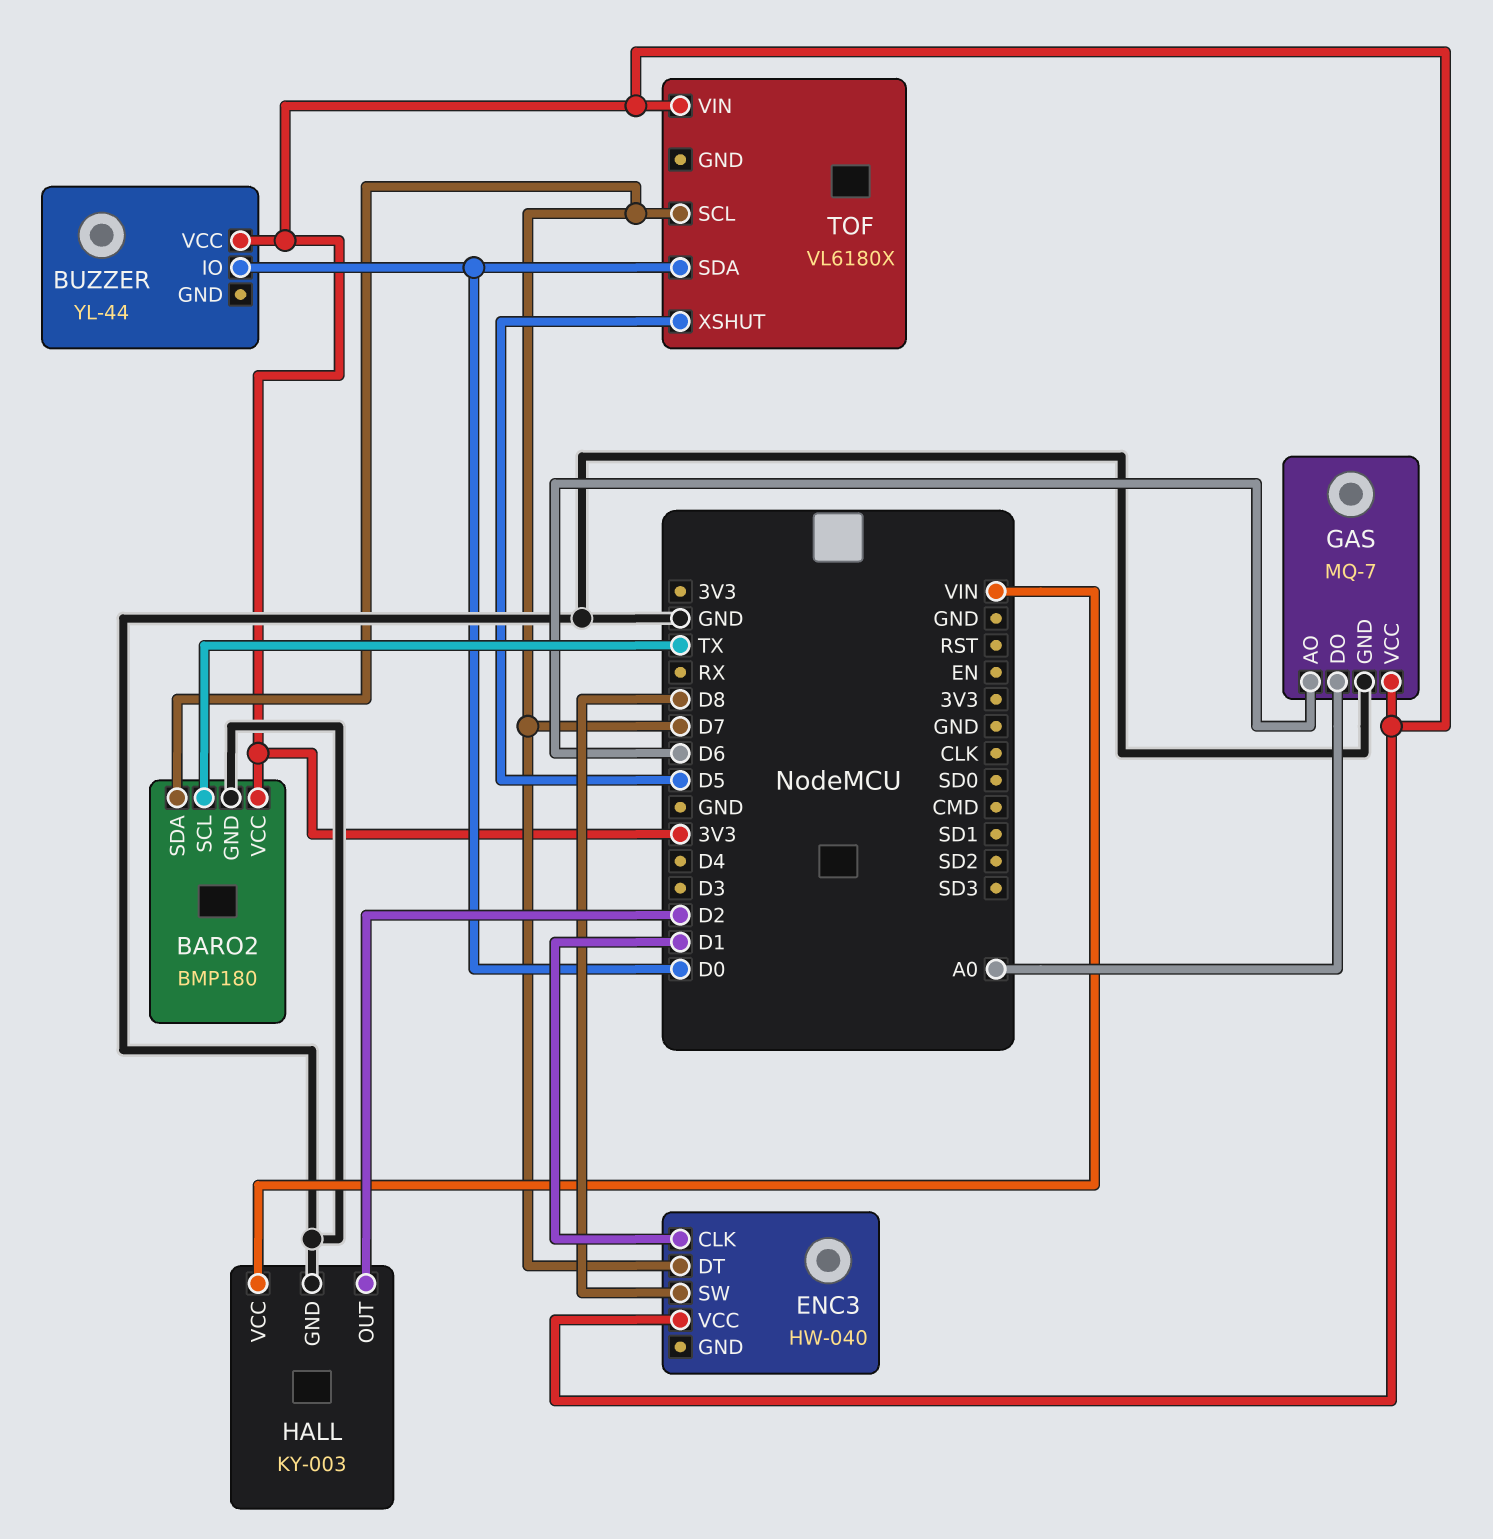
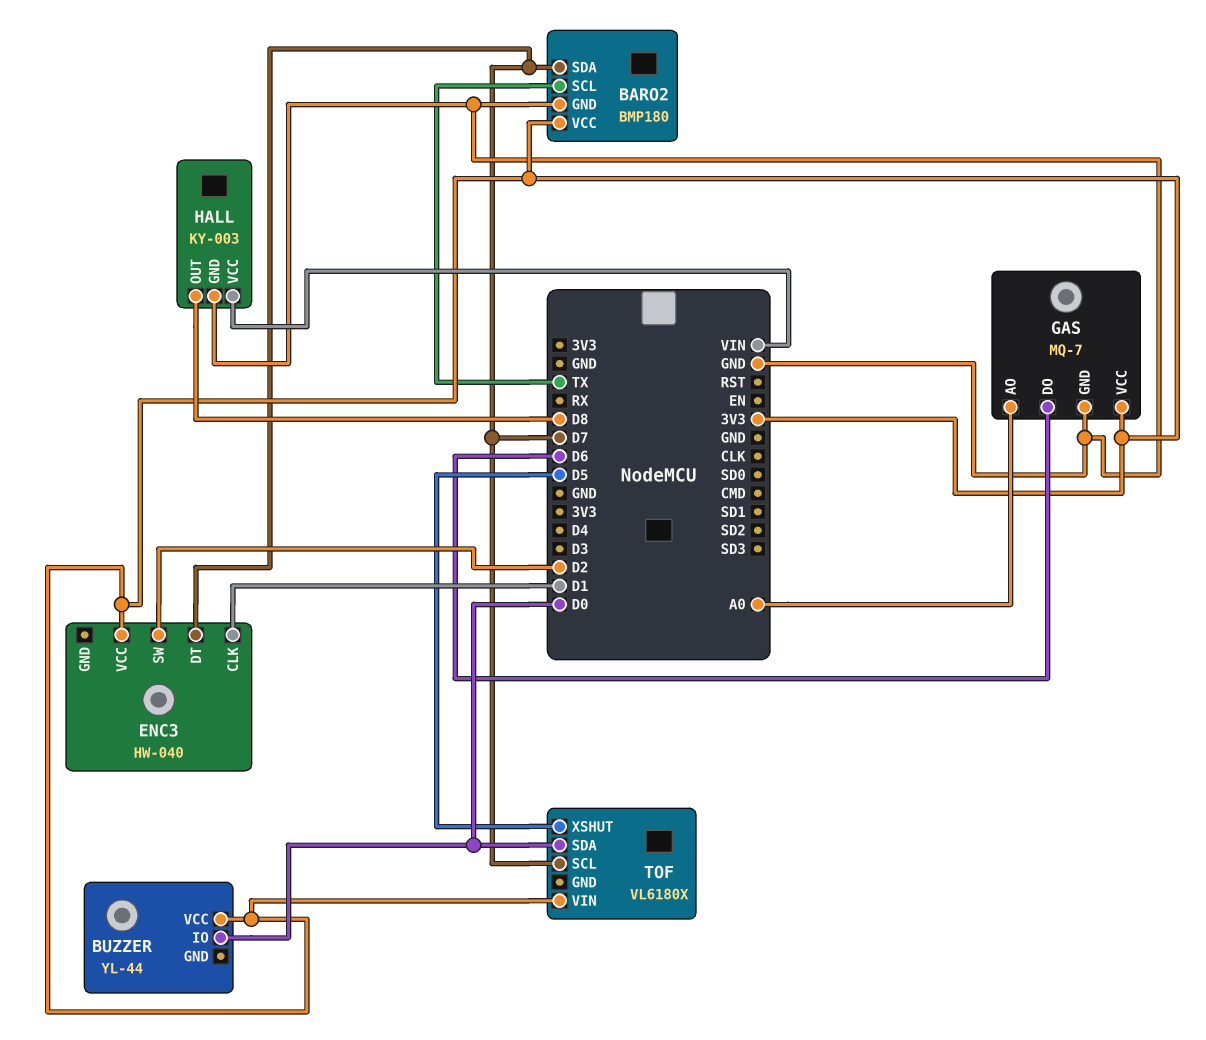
ENC3 pin SW: D8 -> D2
GAS pin AO: D6 -> A0
GAS pin DO: A0 -> D6
HALL pin OUT: D2 -> D8

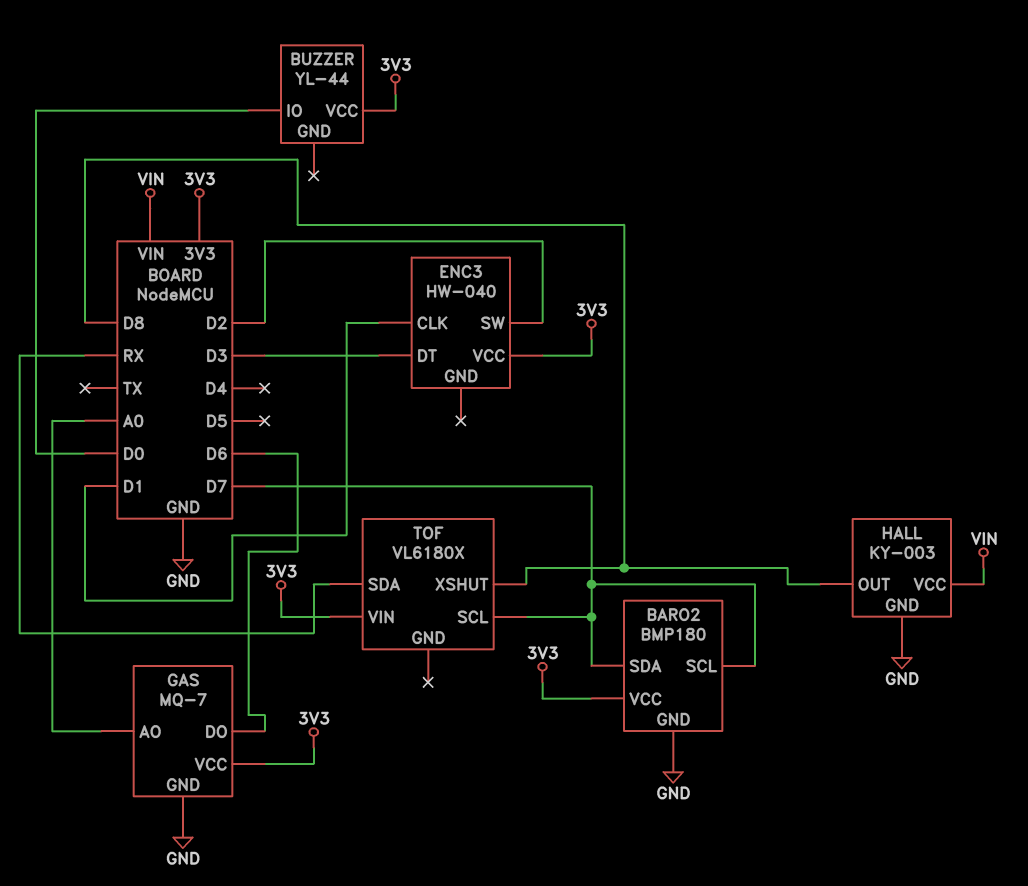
BARO2 pin SCL: TX -> D7
ENC3 pin DT: D7 -> D3
TOF pin SDA: D0 -> RX
TOF pin XSHUT: D5 -> D8

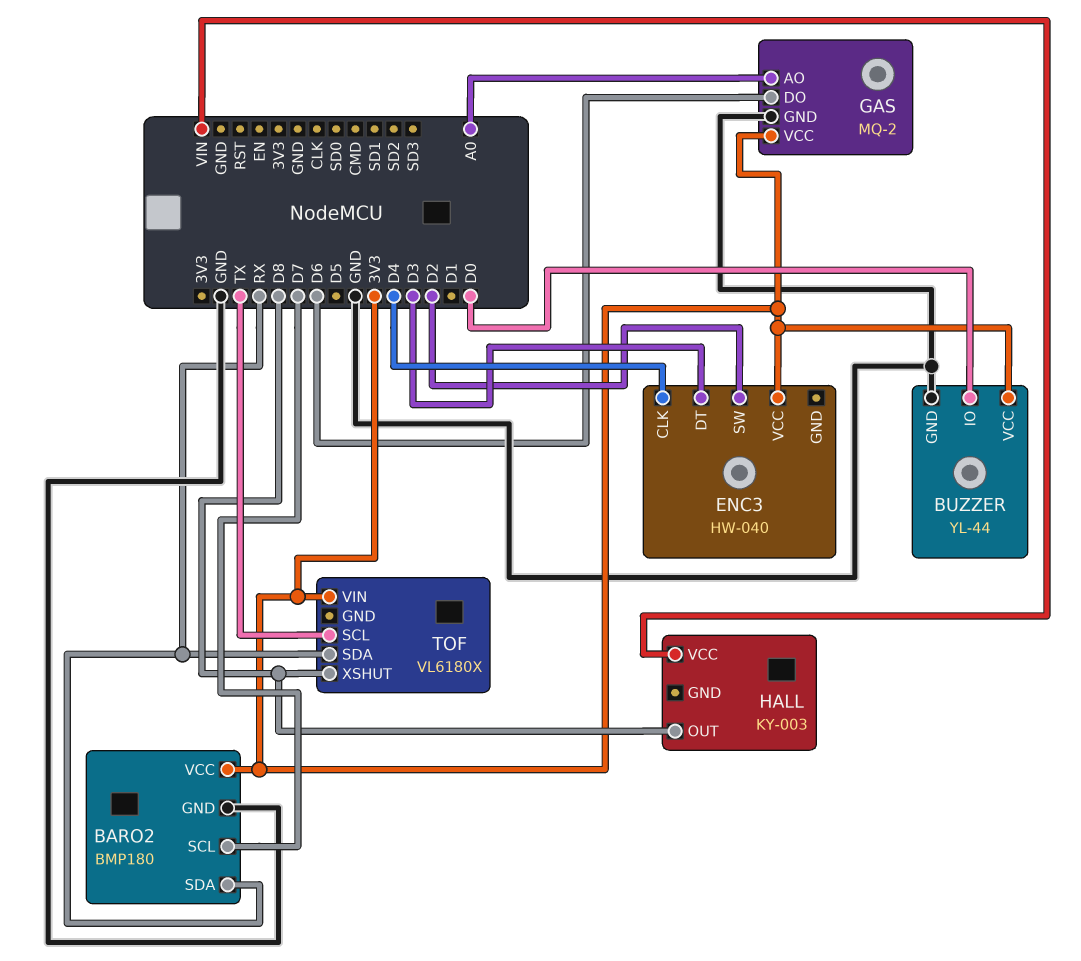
BARO2 pin SDA: D7 -> RX
BUZZER pin GND: none -> GND
ENC3 pin CLK: D1 -> D4
GAS: MQ-7 -> MQ-2
HALL pin GND: GND -> none
TOF pin SCL: D7 -> TX

